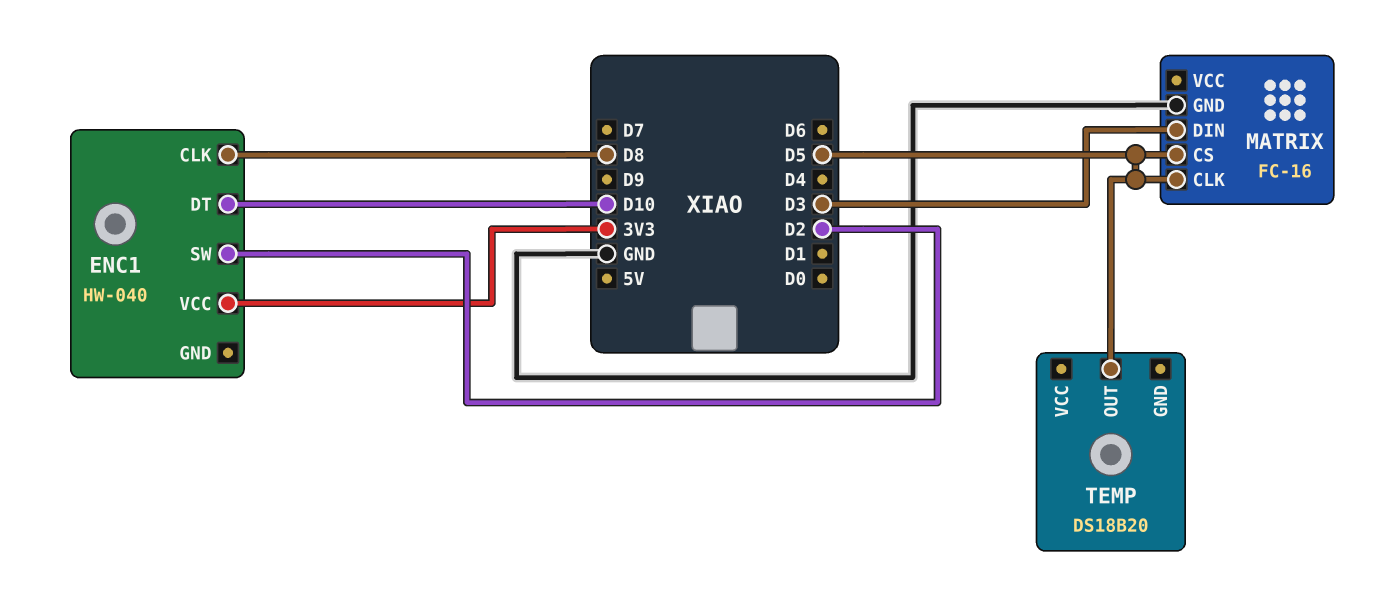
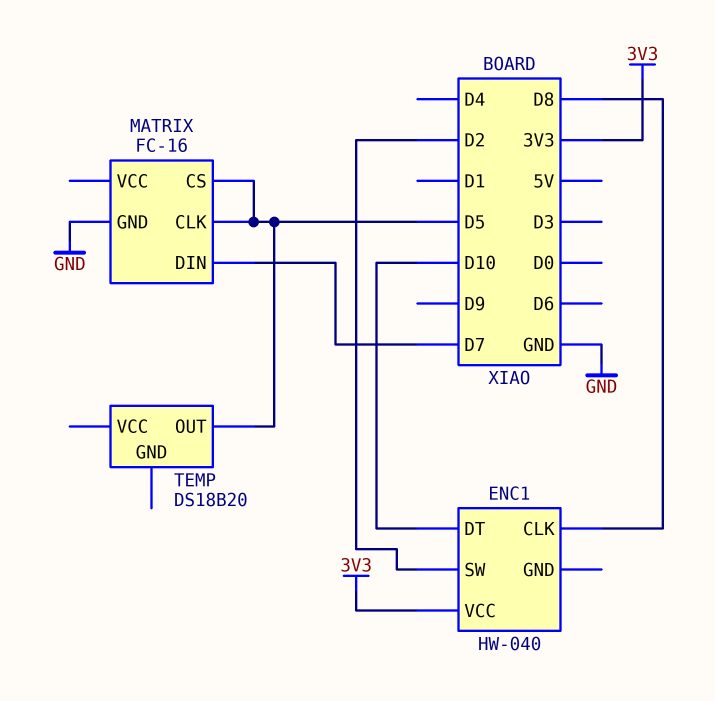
MATRIX pin DIN: D3 -> D7

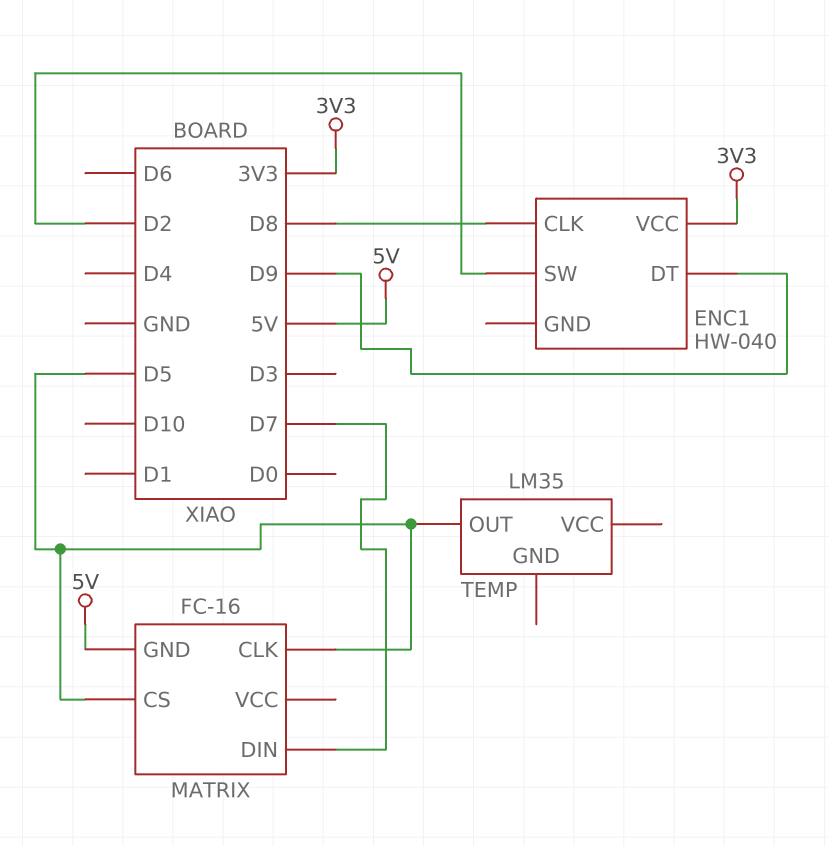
ENC1 pin DT: D10 -> D9
MATRIX pin GND: GND -> 5V
TEMP: DS18B20 -> LM35

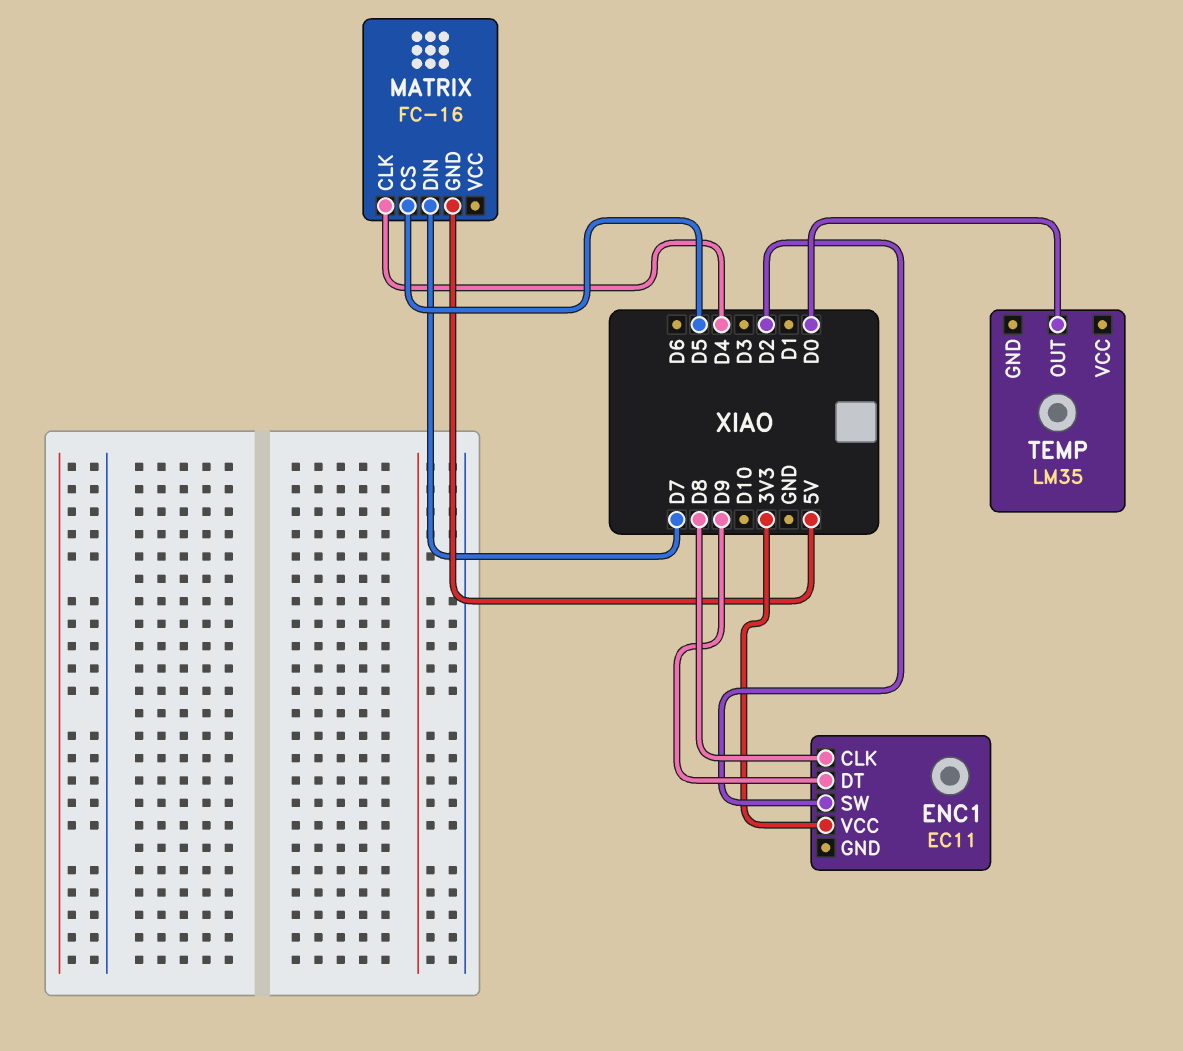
ENC1: HW-040 -> EC11
MATRIX pin CLK: D5 -> D4
TEMP pin OUT: D5 -> D0

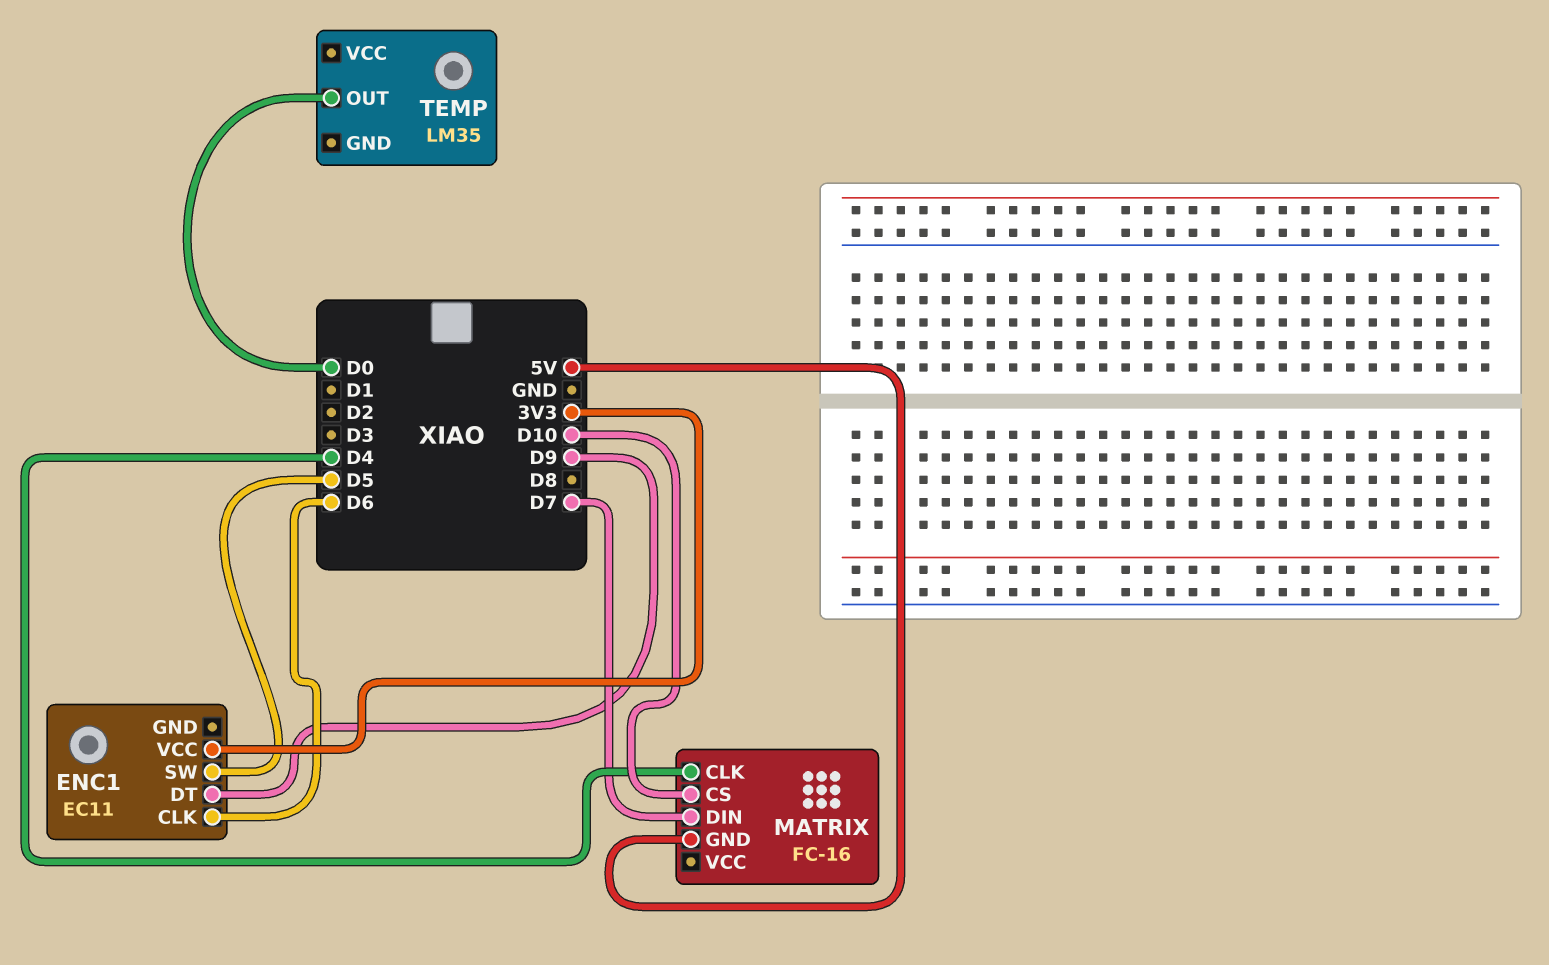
ENC1 pin CLK: D8 -> D6
ENC1 pin SW: D2 -> D5
MATRIX pin CS: D5 -> D10

